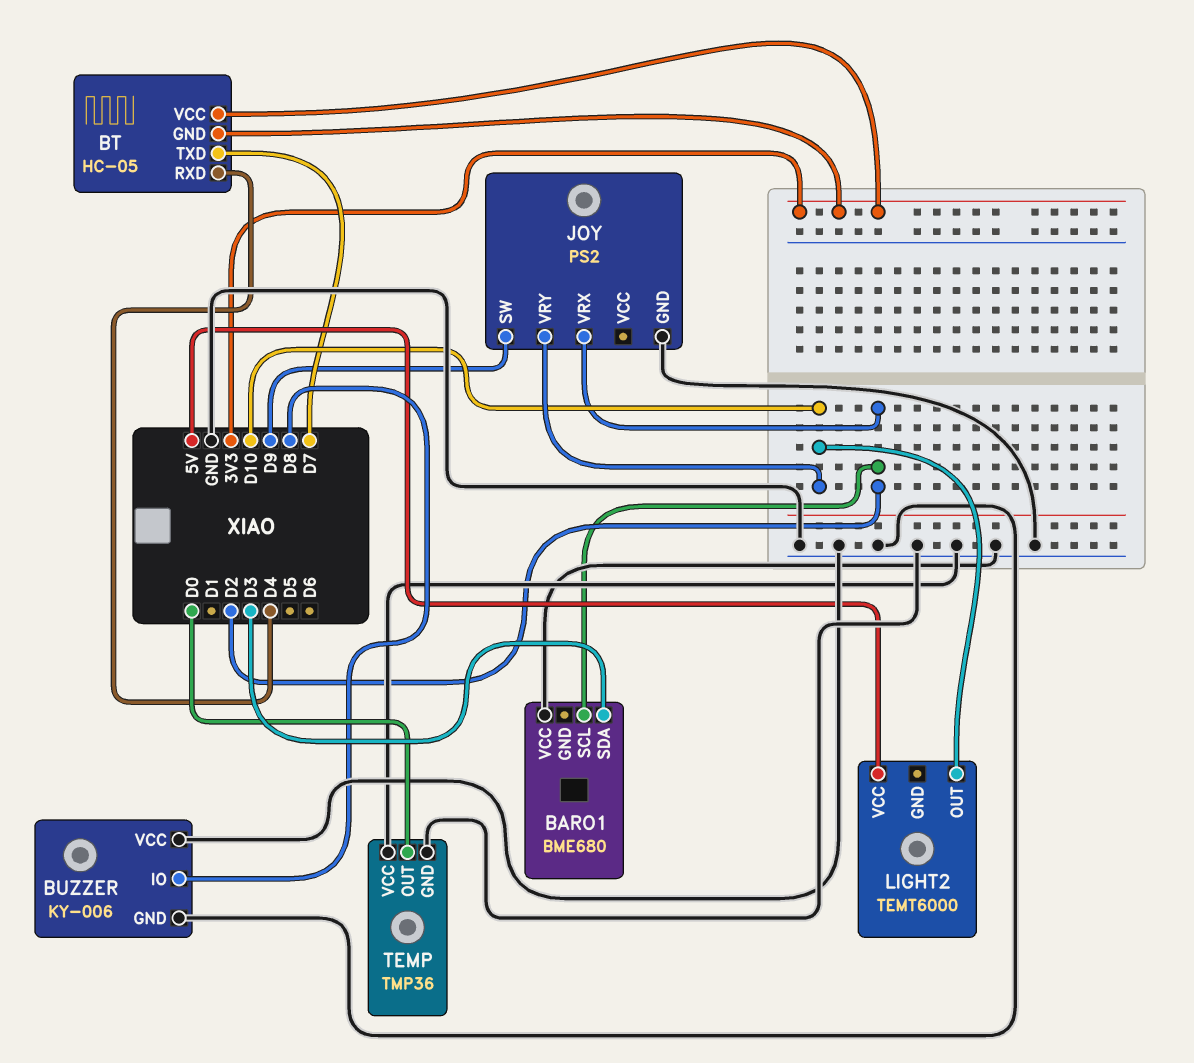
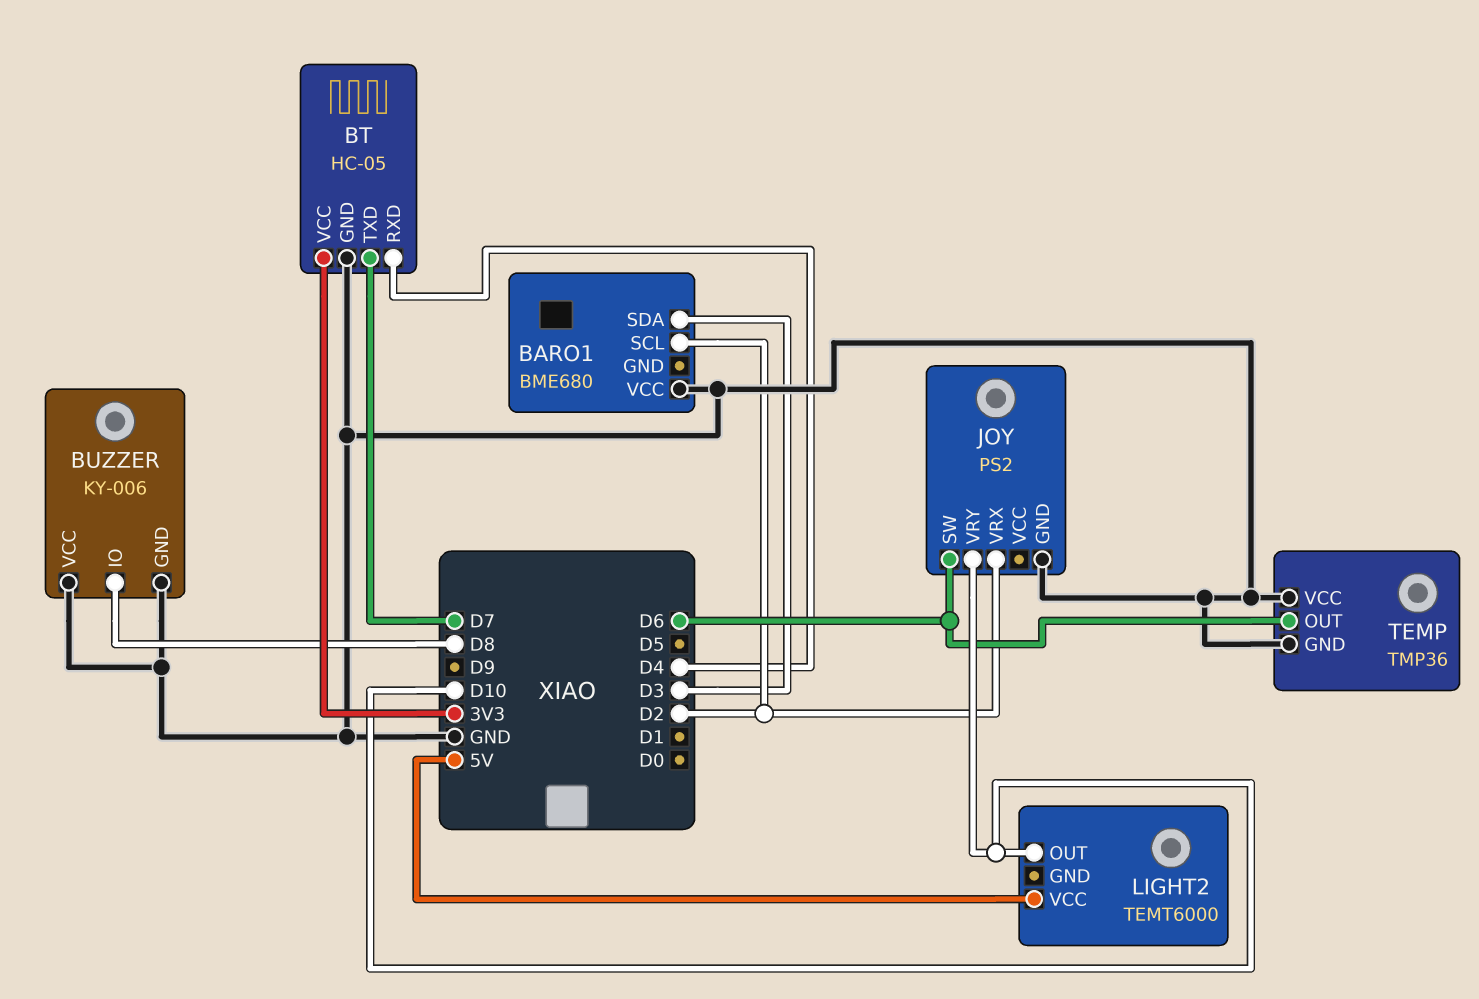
BT pin GND: 3V3 -> GND
JOY pin SW: D9 -> D6
TEMP pin OUT: D0 -> D6

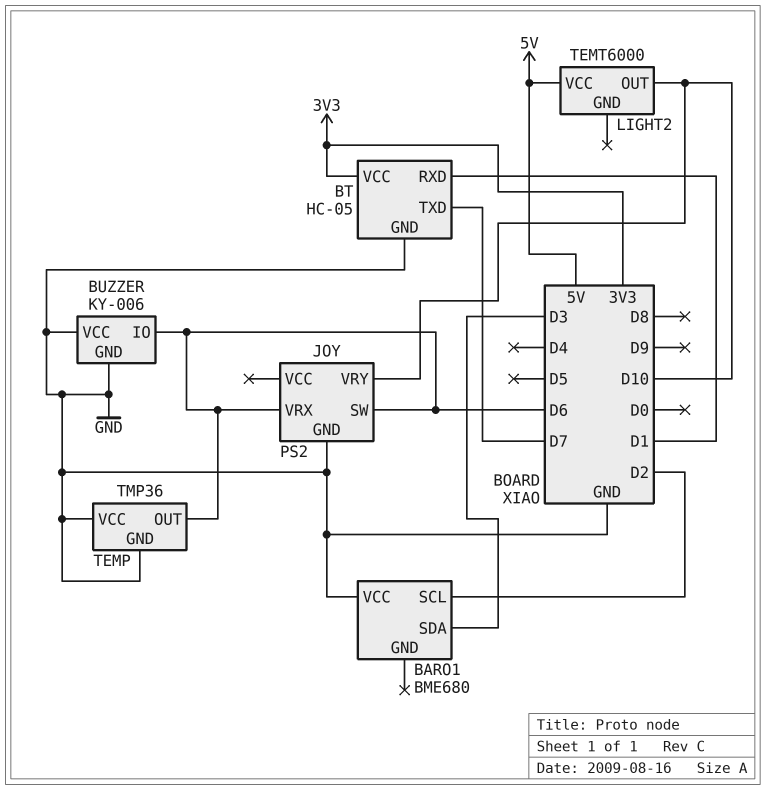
BT pin RXD: D4 -> D1
BUZZER pin IO: D8 -> D6
JOY pin VRX: D2 -> D6

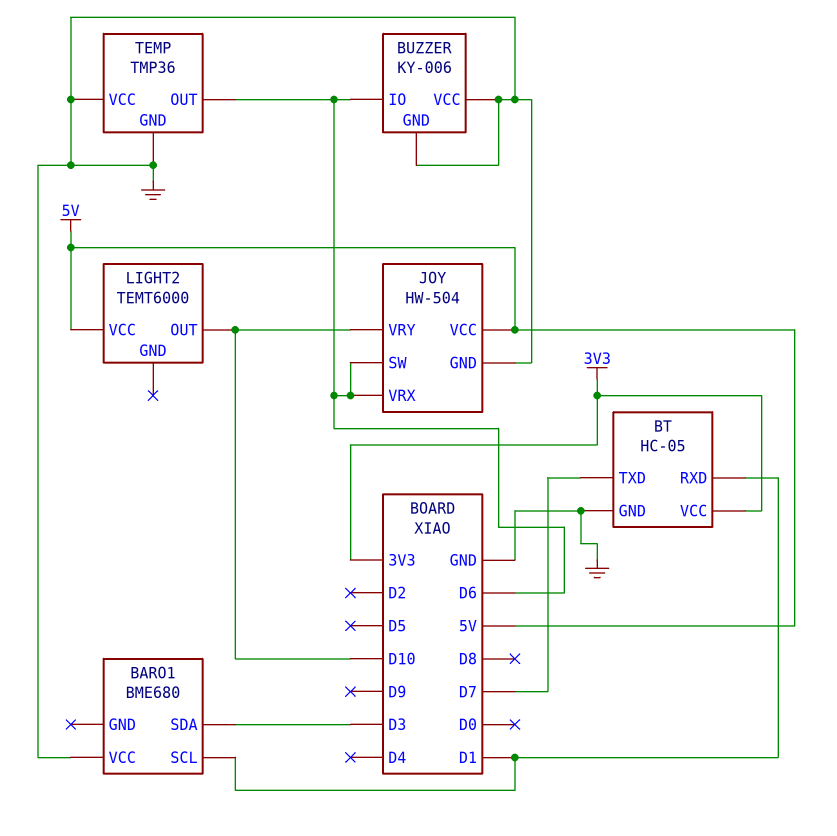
BARO1 pin SCL: D2 -> D1
JOY: PS2 -> HW-504
JOY pin VCC: none -> 5V

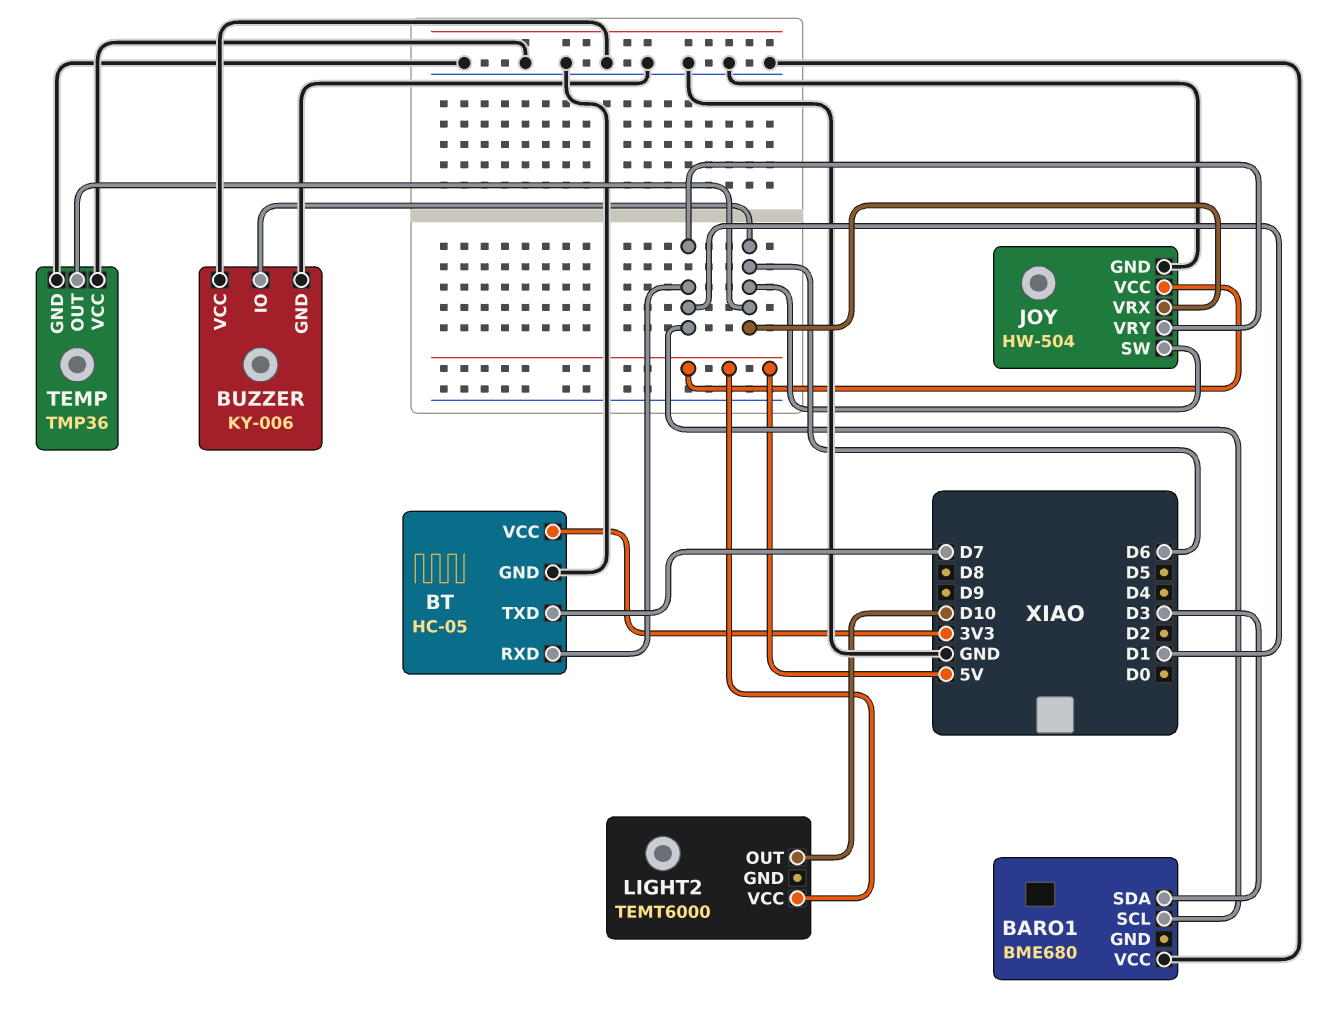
JOY pin VRY: D10 -> D1

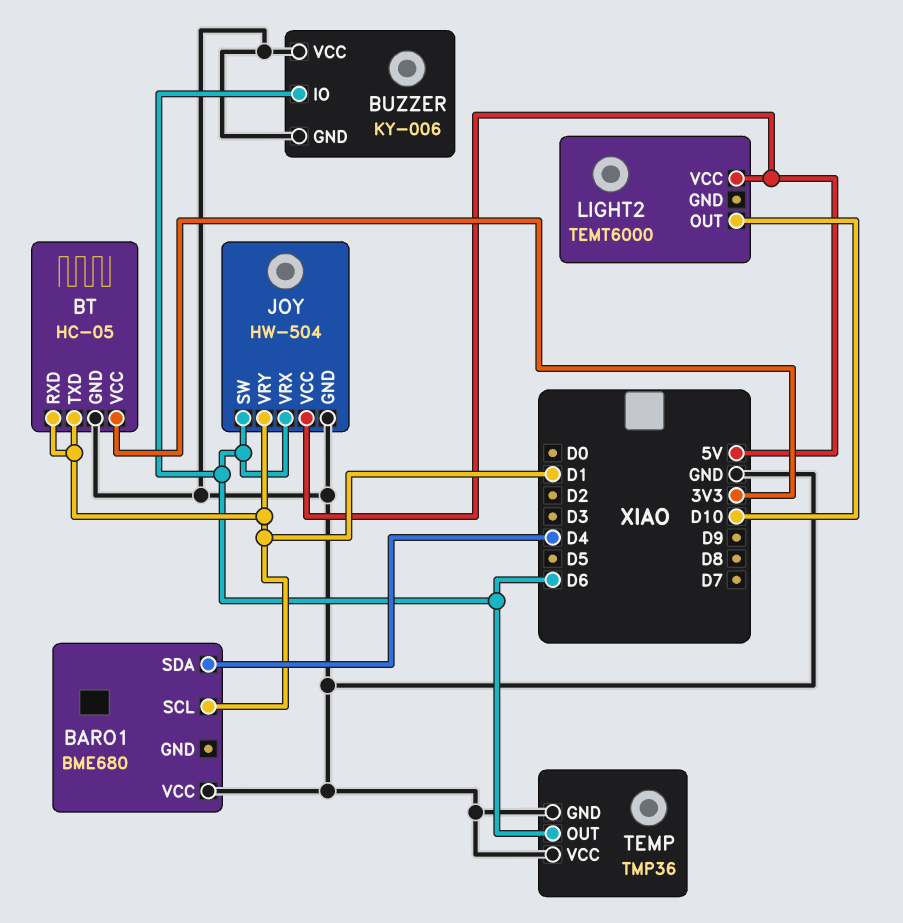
BARO1 pin SDA: D3 -> D4
BT pin TXD: D7 -> D1

